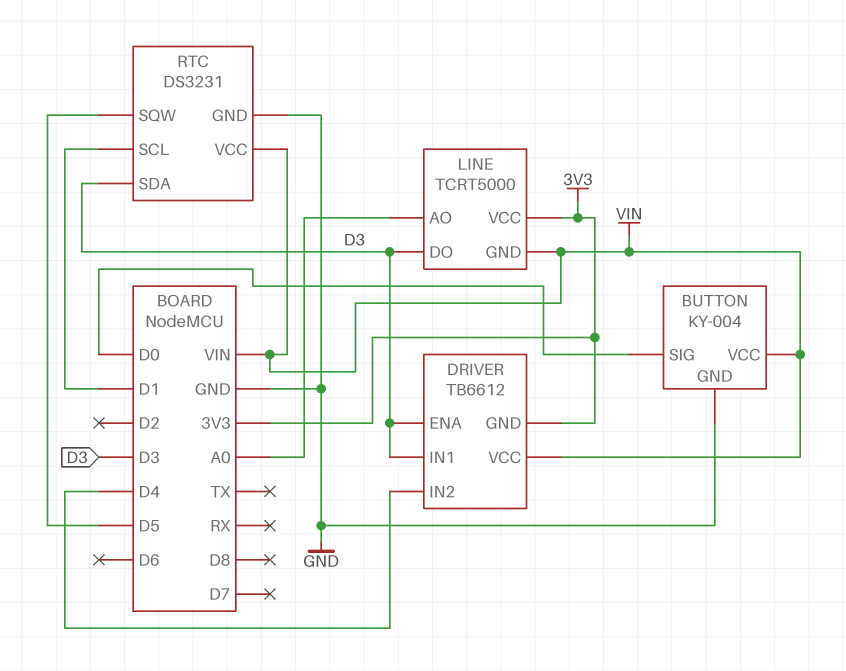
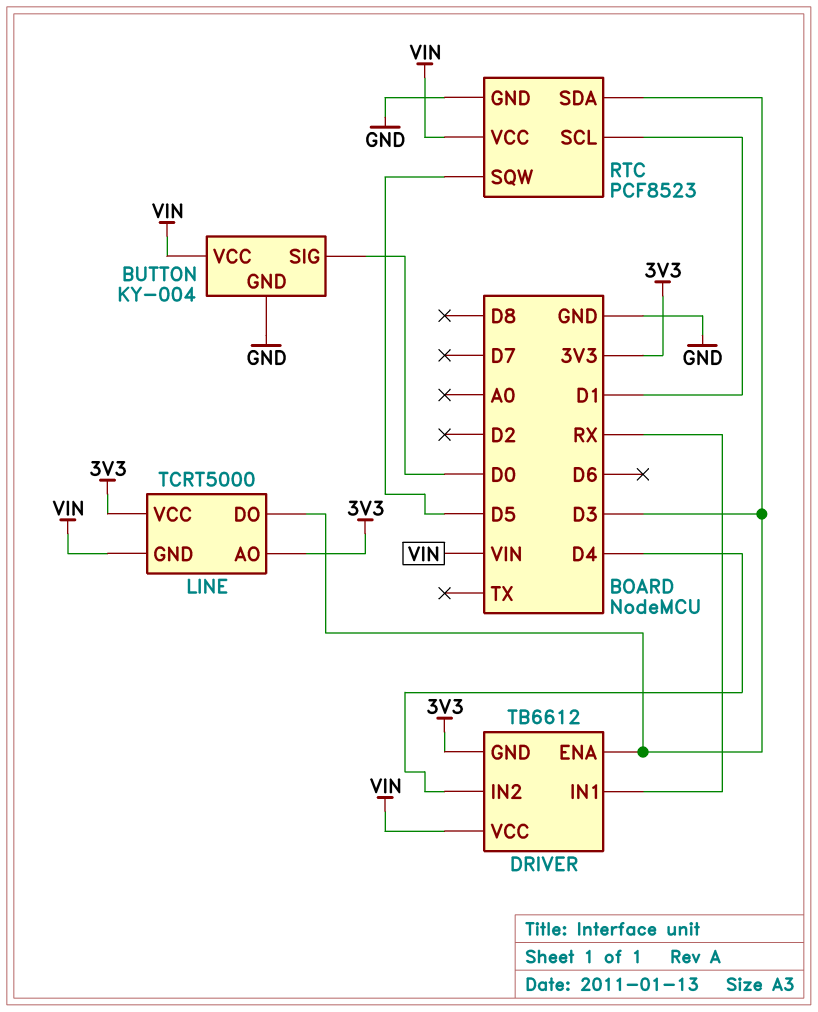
DRIVER pin IN1: D3 -> RX
LINE pin AO: A0 -> 3V3
RTC: DS3231 -> PCF8523

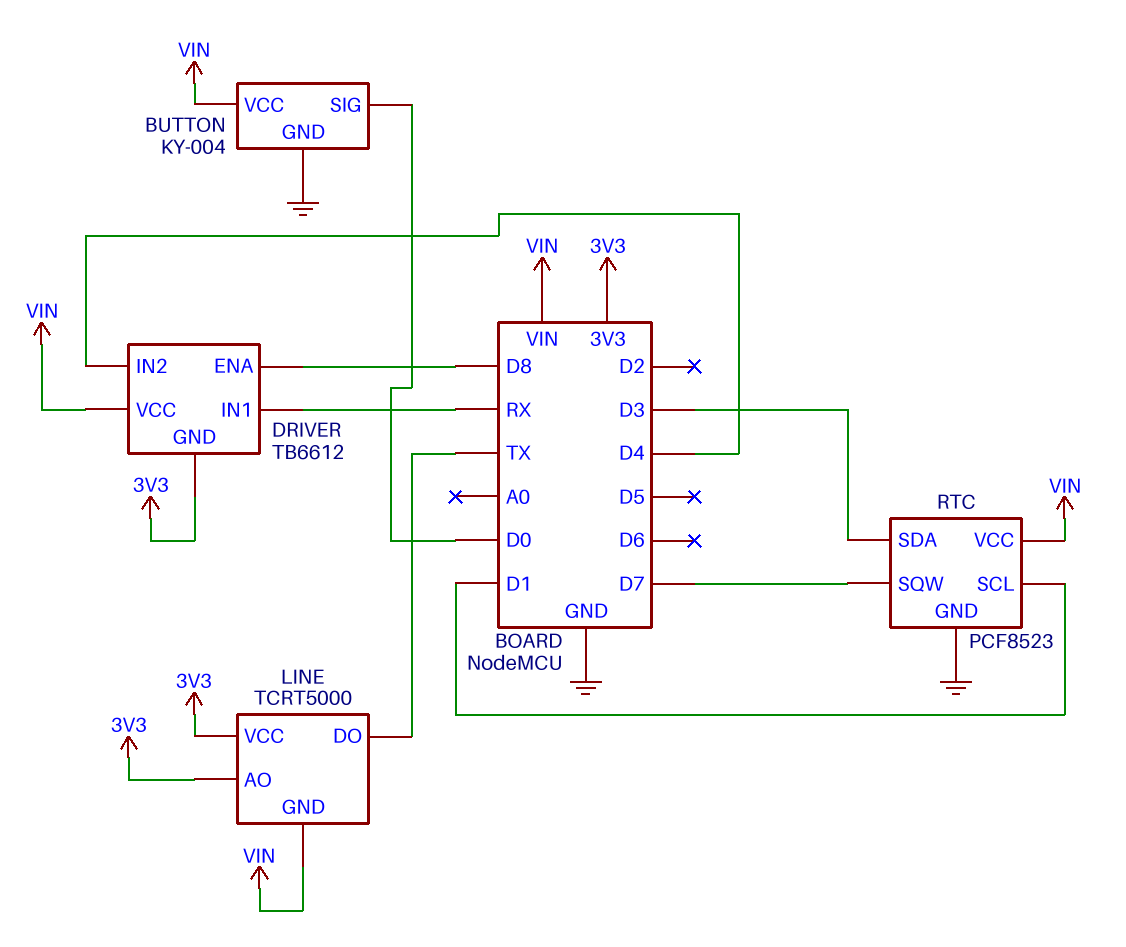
DRIVER pin ENA: D3 -> D8
LINE pin DO: D3 -> TX
RTC pin SQW: D5 -> D7

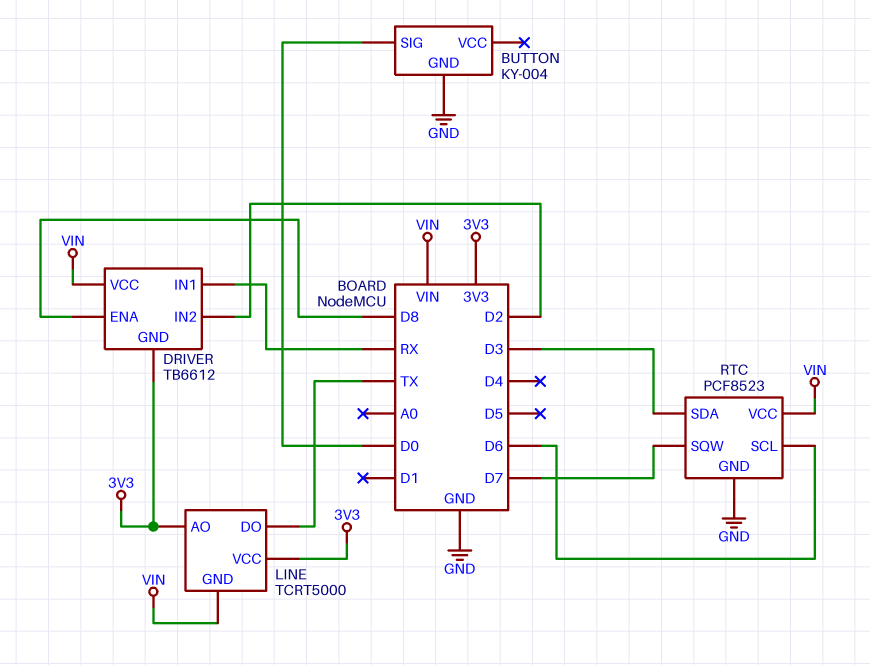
BUTTON pin VCC: VIN -> none
DRIVER pin IN2: D4 -> D2
RTC pin SCL: D1 -> D6

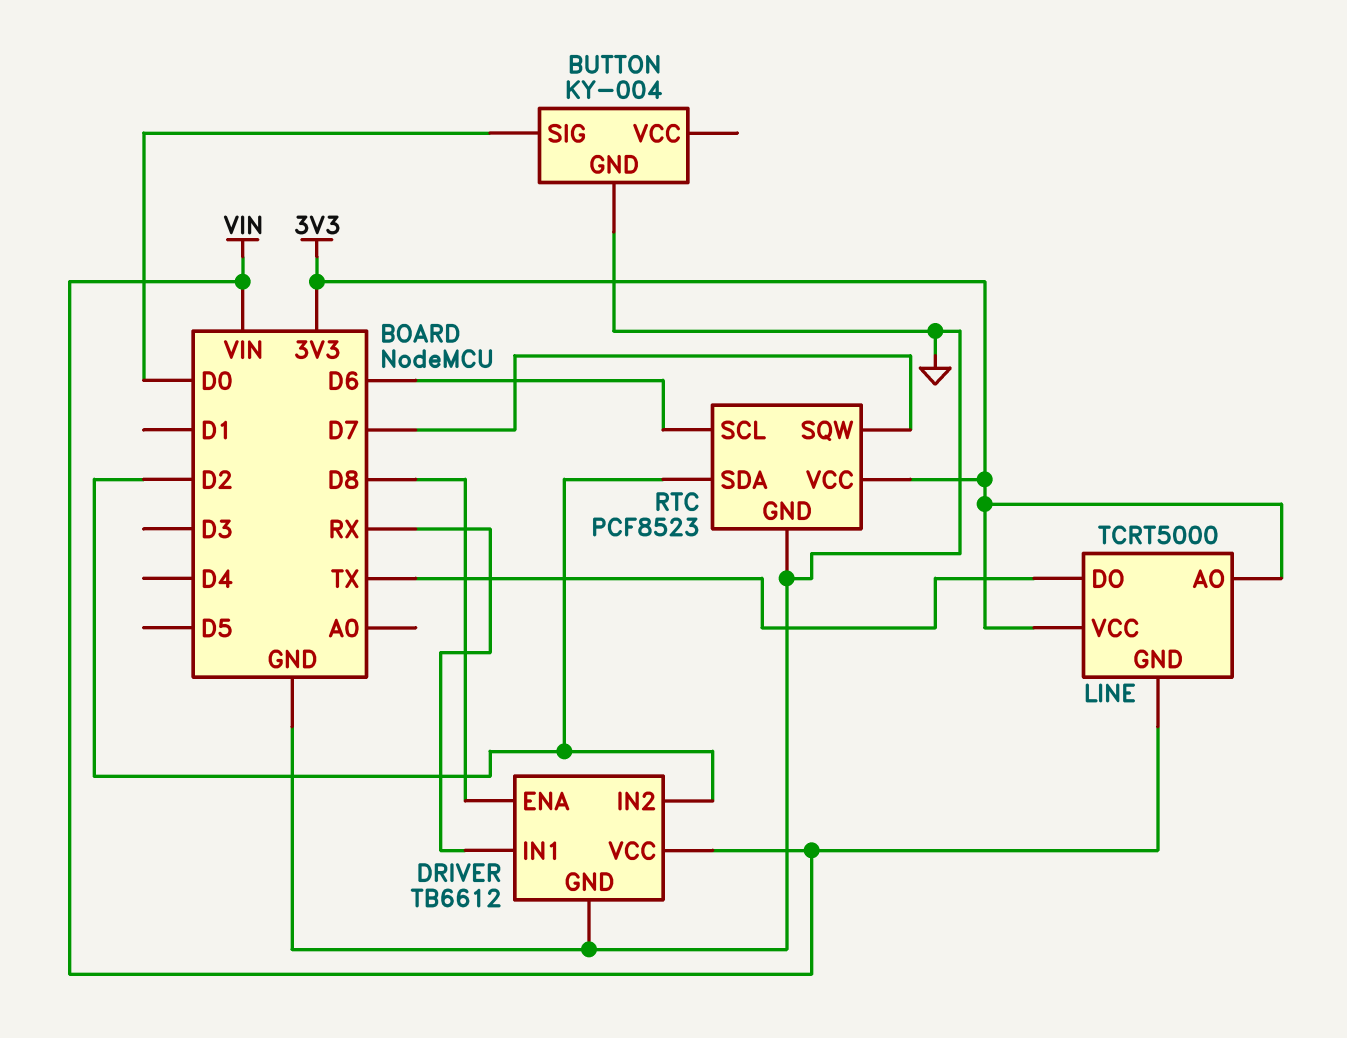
DRIVER pin GND: 3V3 -> GND
RTC pin SDA: D3 -> D2
RTC pin VCC: VIN -> 3V3

